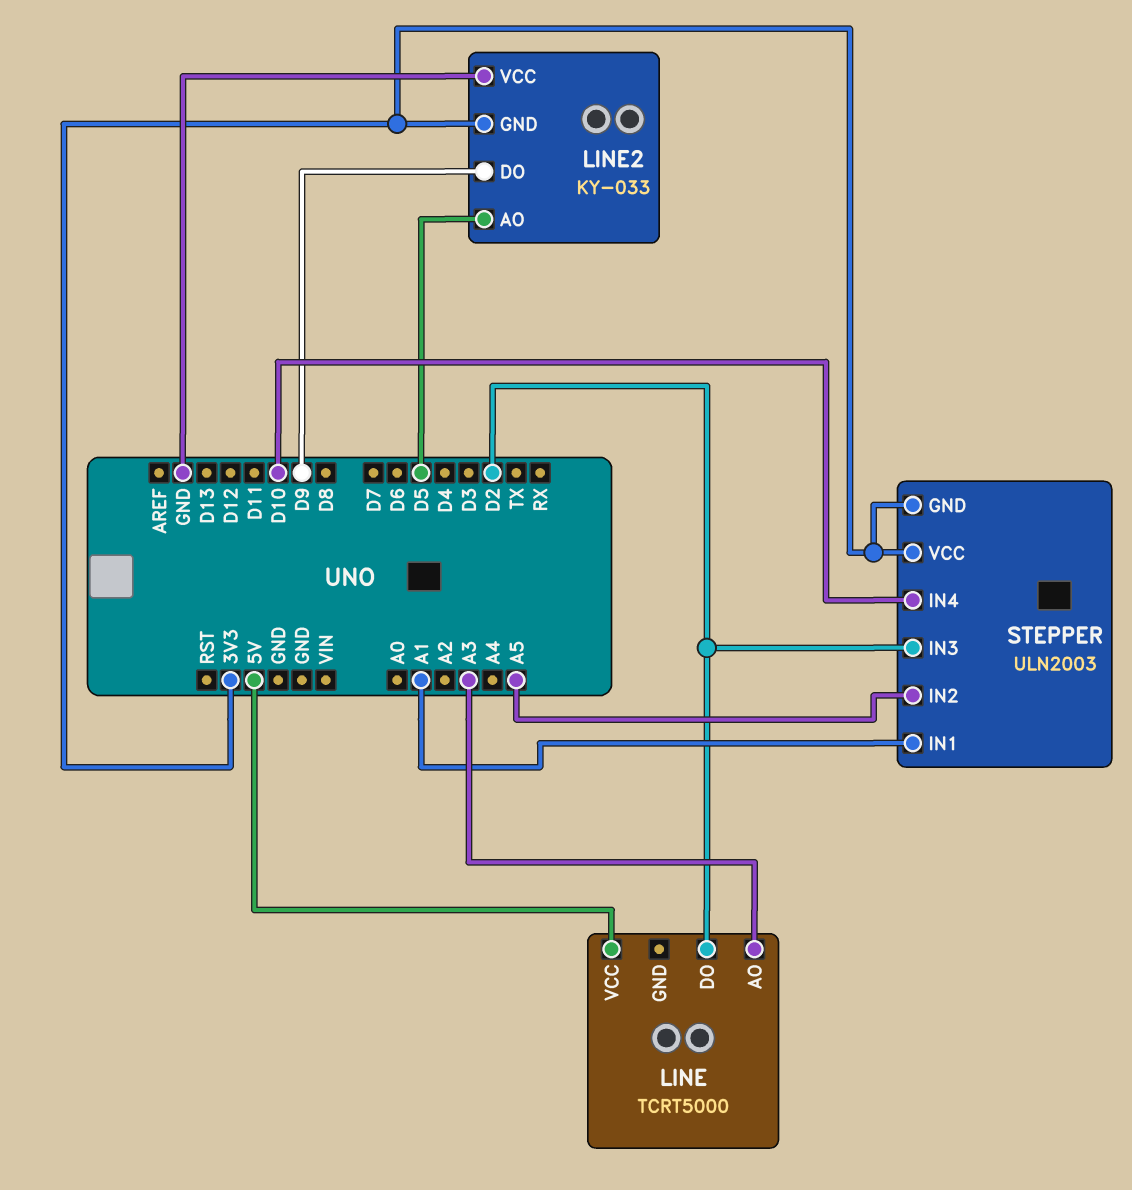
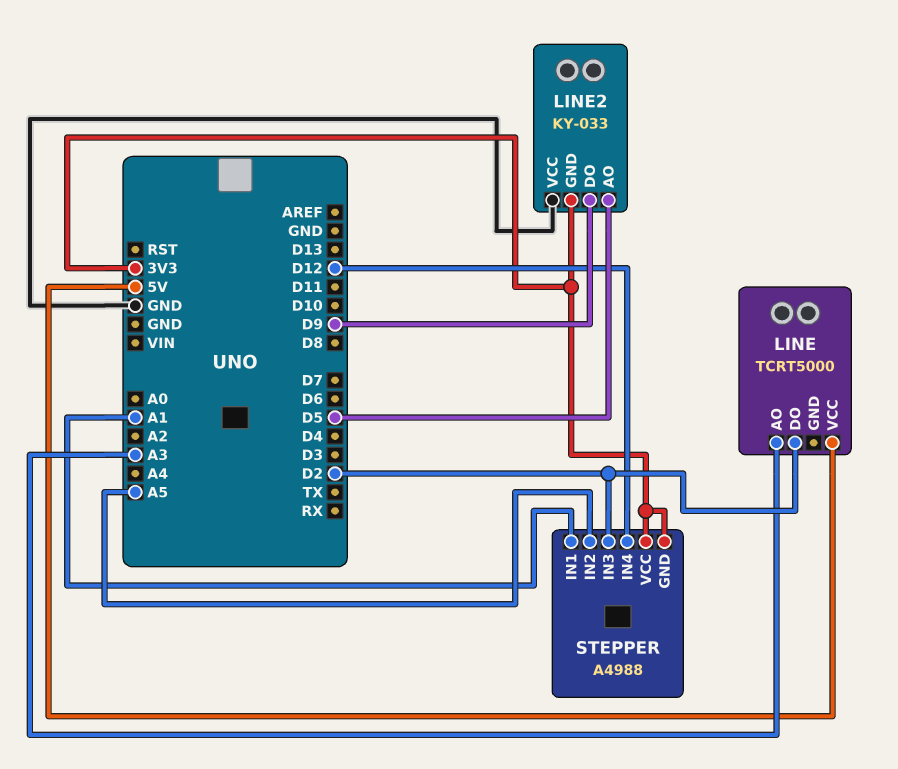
STEPPER: ULN2003 -> A4988
STEPPER pin IN4: D10 -> D12

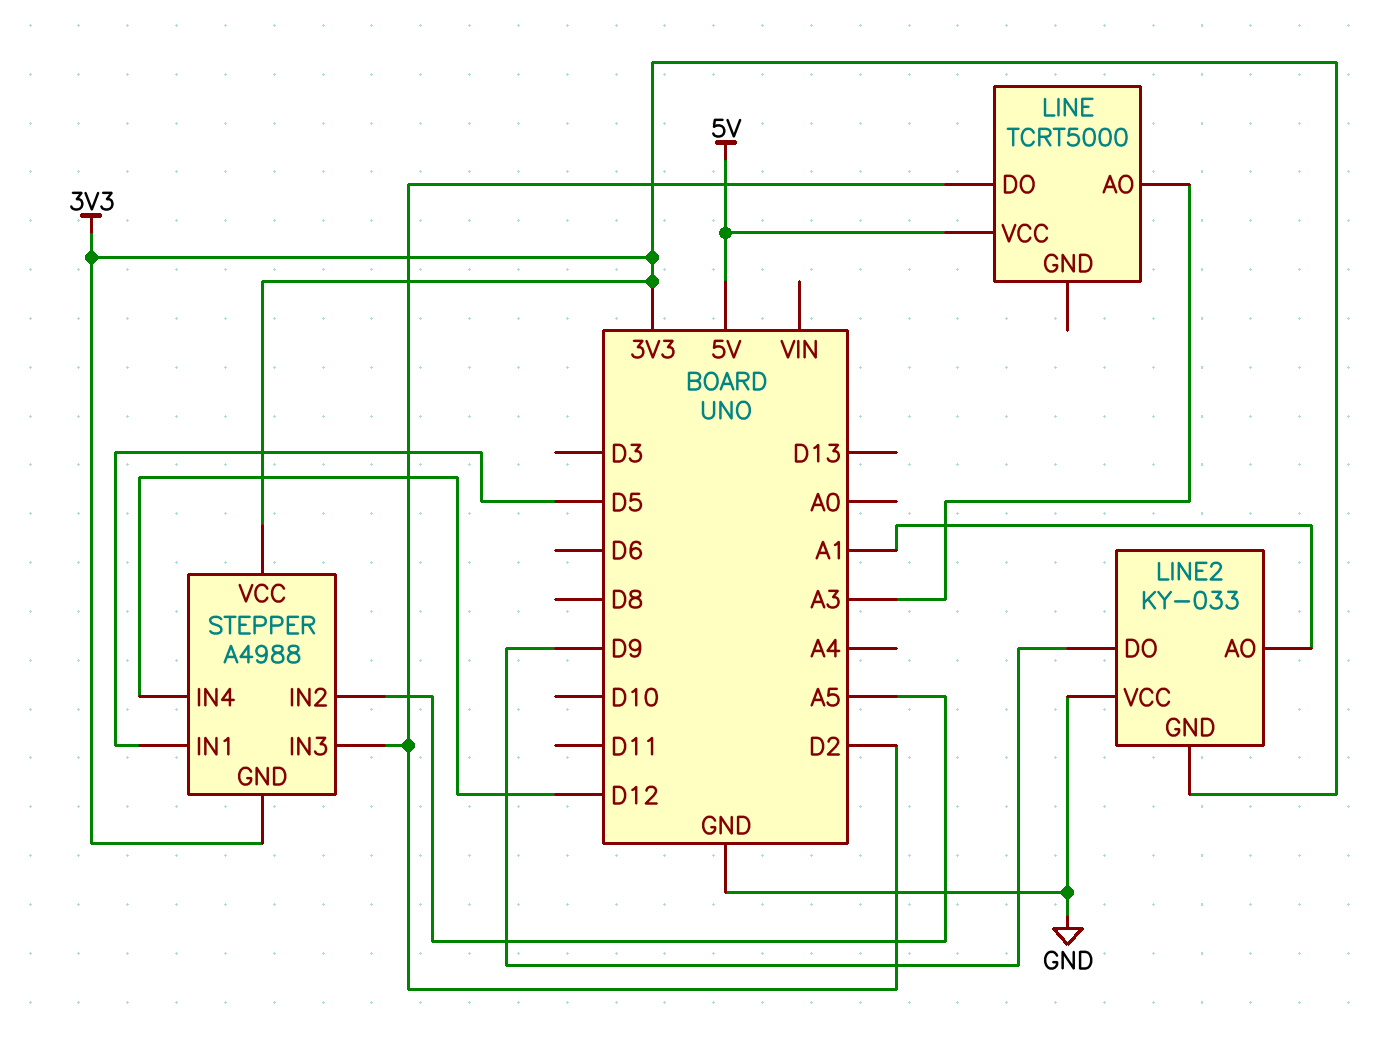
LINE2 pin AO: D5 -> A1
STEPPER pin IN1: A1 -> D5

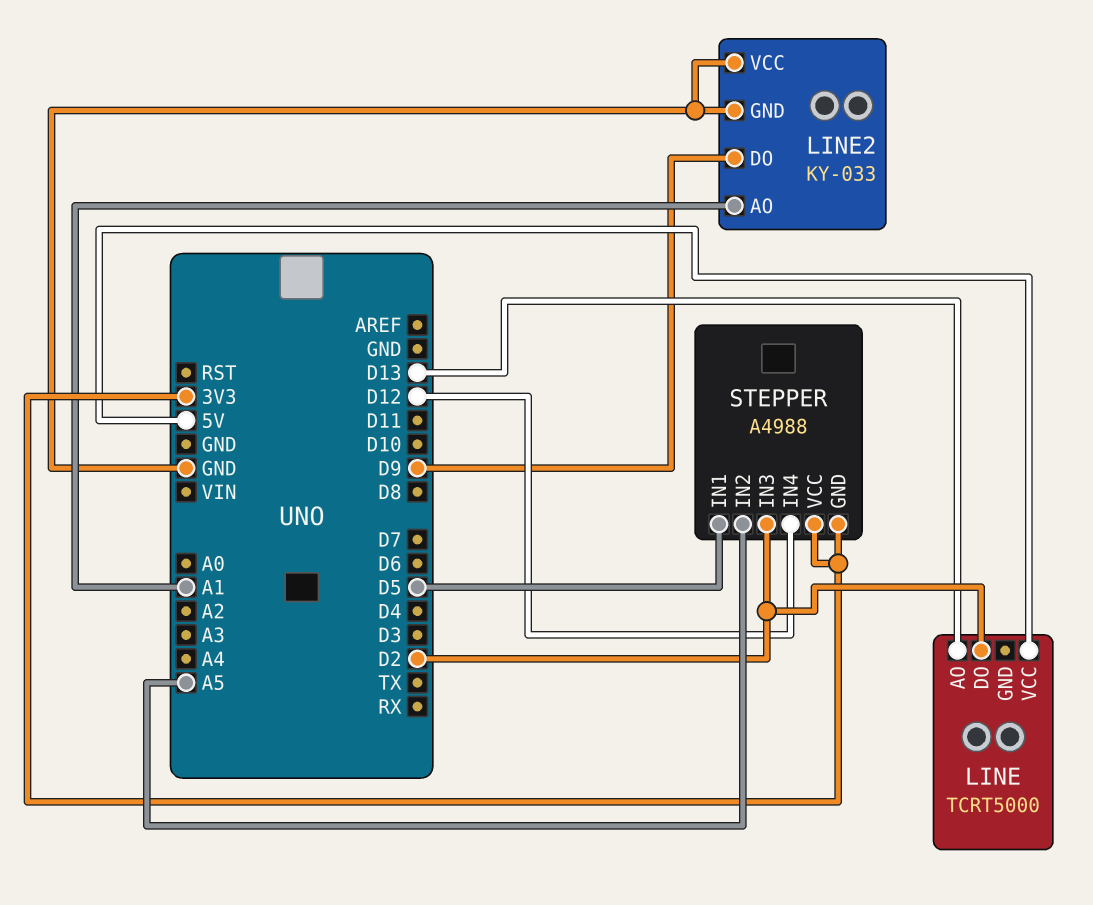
LINE pin AO: A3 -> D13
LINE2 pin GND: 3V3 -> GND

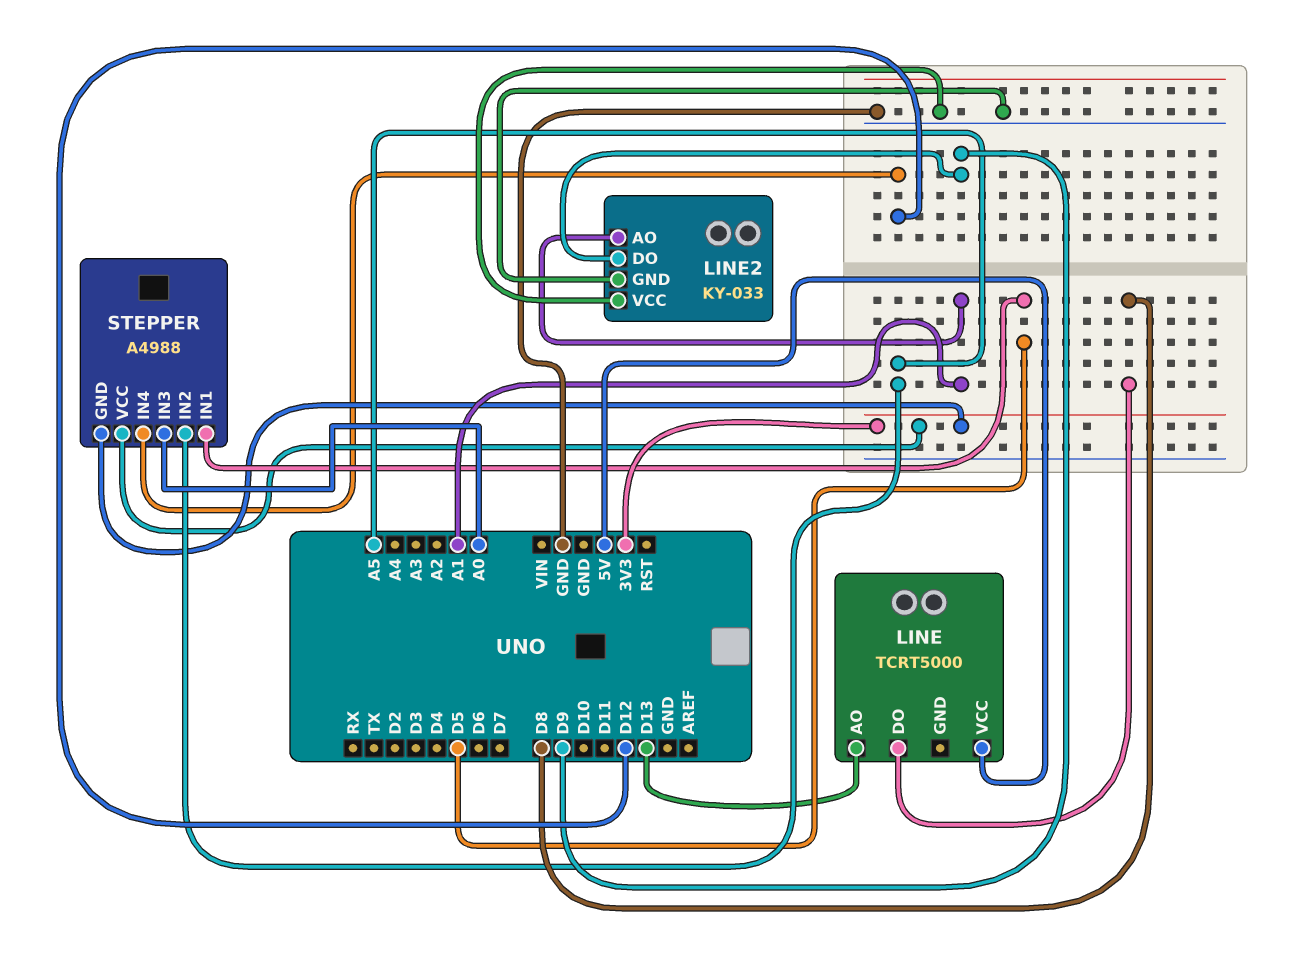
LINE pin DO: D2 -> D8
STEPPER pin IN3: D2 -> A0

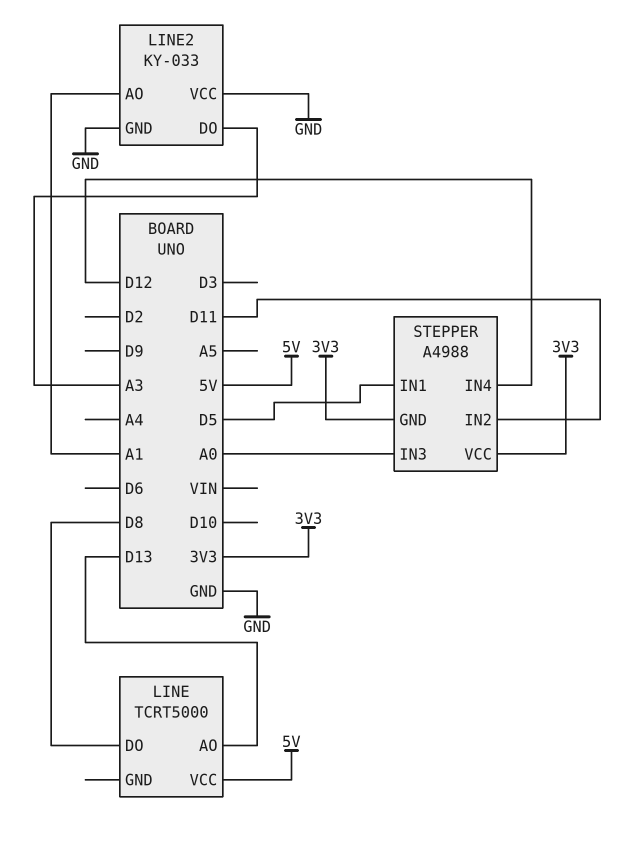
LINE2 pin DO: D9 -> A3
STEPPER pin IN2: A5 -> D11

